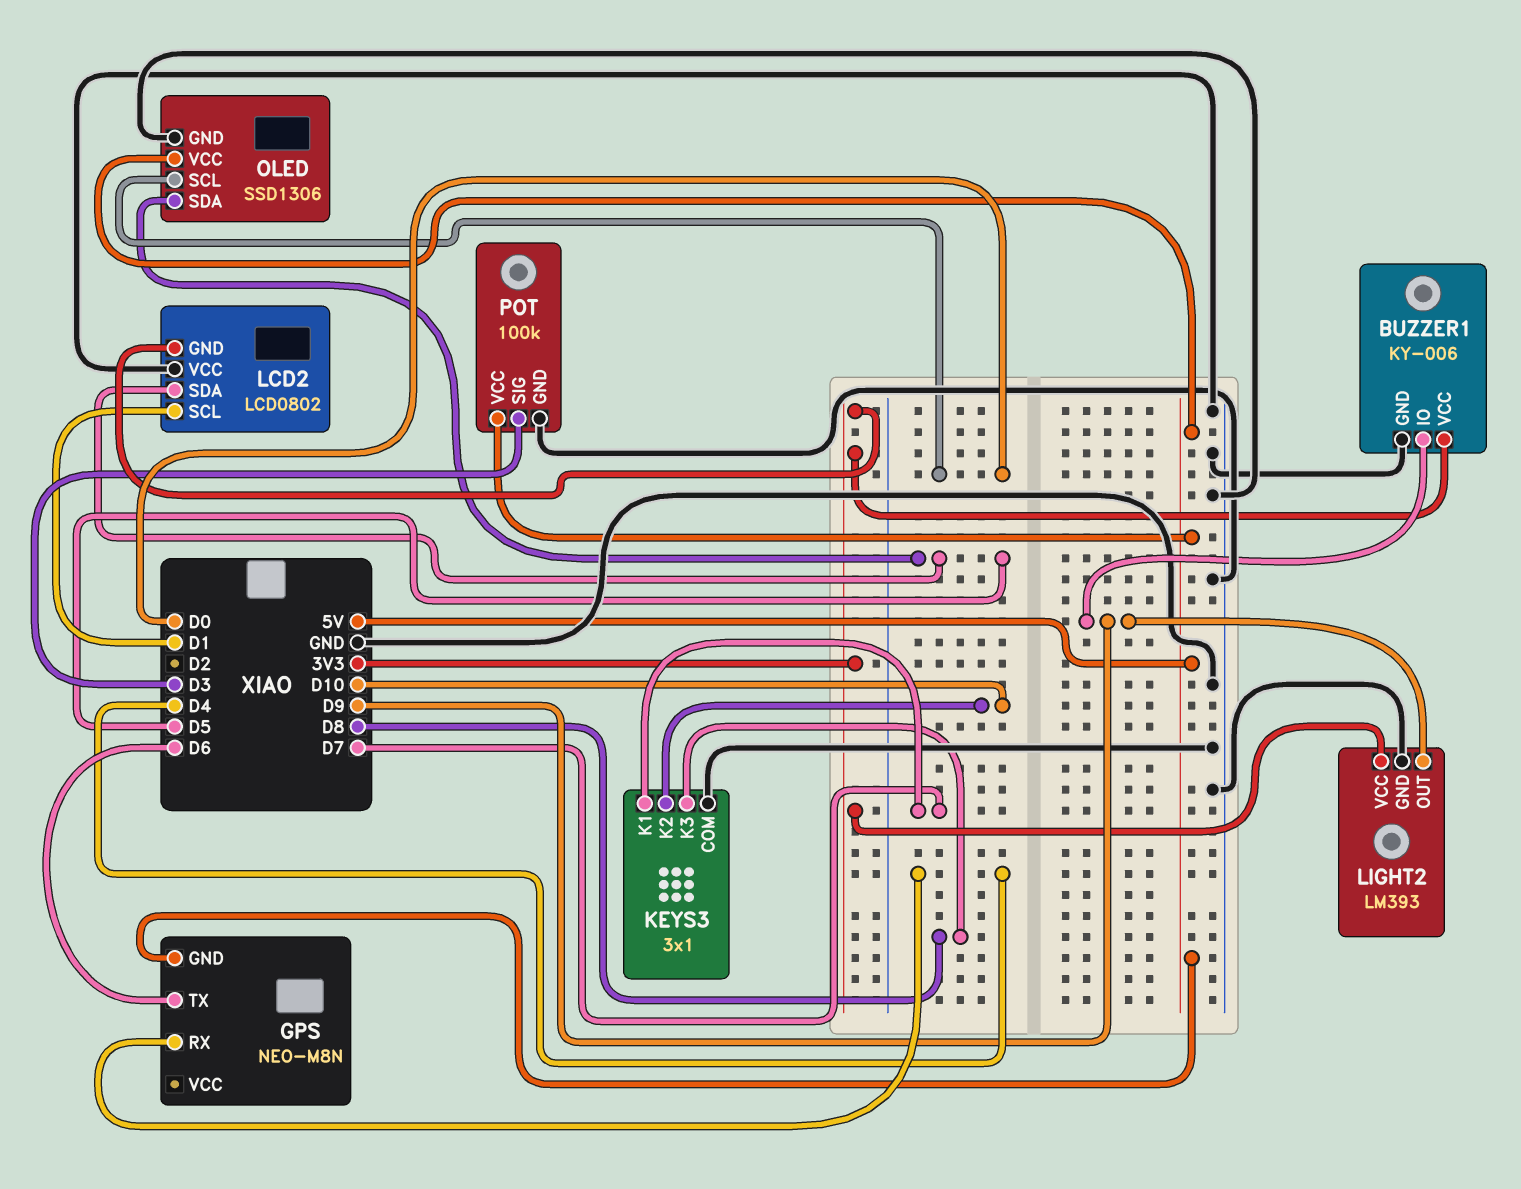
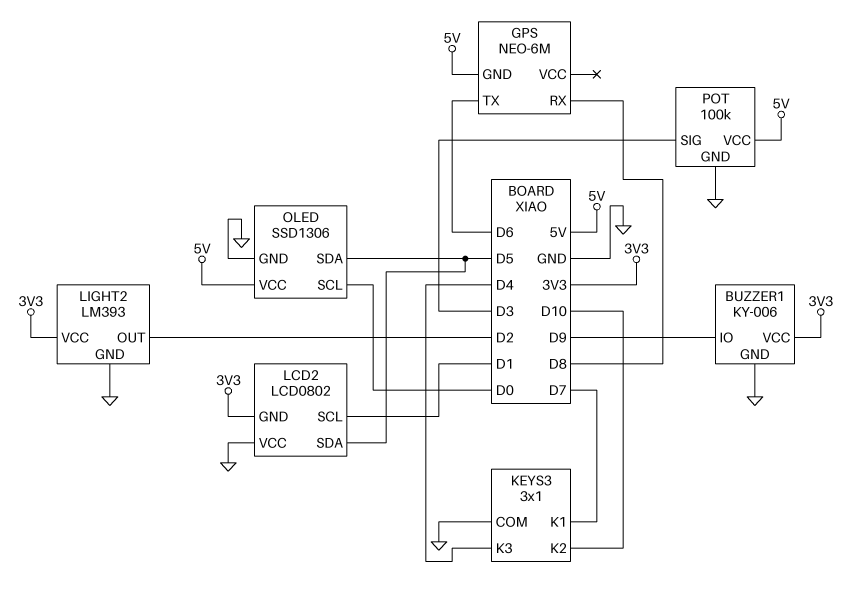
GPS: NEO-M8N -> NEO-6M
GPS pin RX: D4 -> D8
KEYS3 pin K3: D8 -> D4
LIGHT2 pin OUT: D9 -> D2

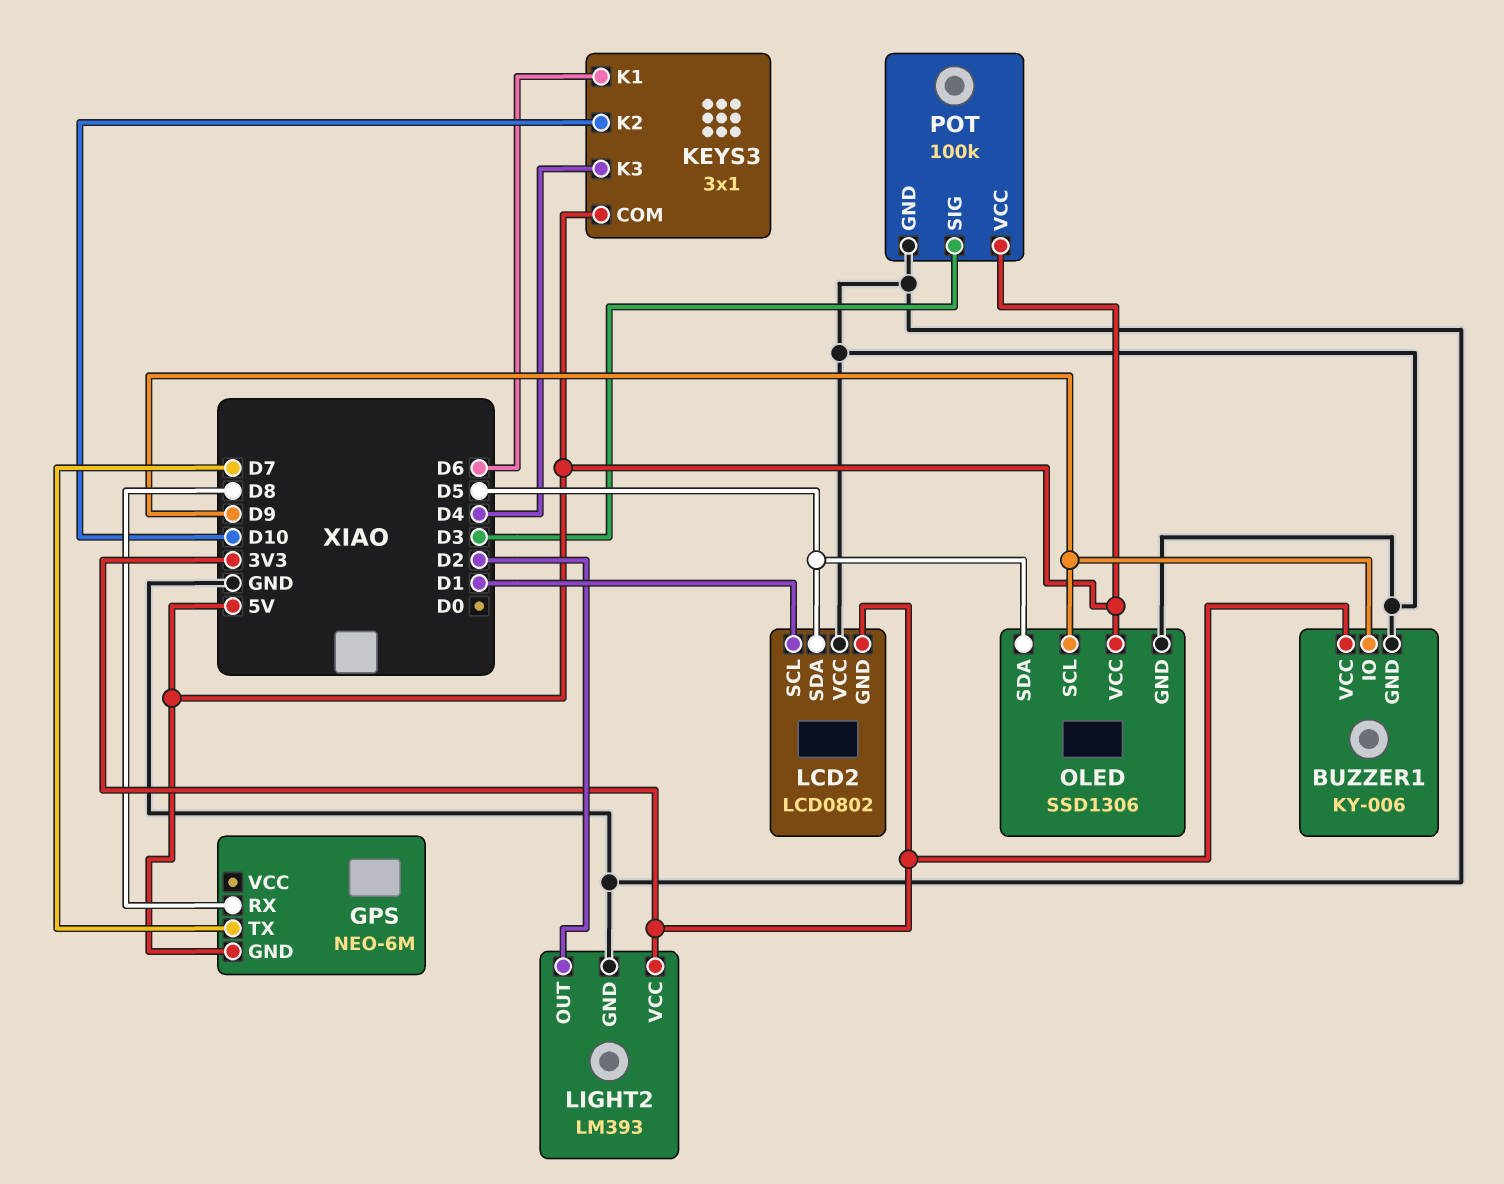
GPS pin TX: D6 -> D7
KEYS3 pin COM: GND -> 5V
KEYS3 pin K1: D7 -> D6
OLED pin SCL: D0 -> D9

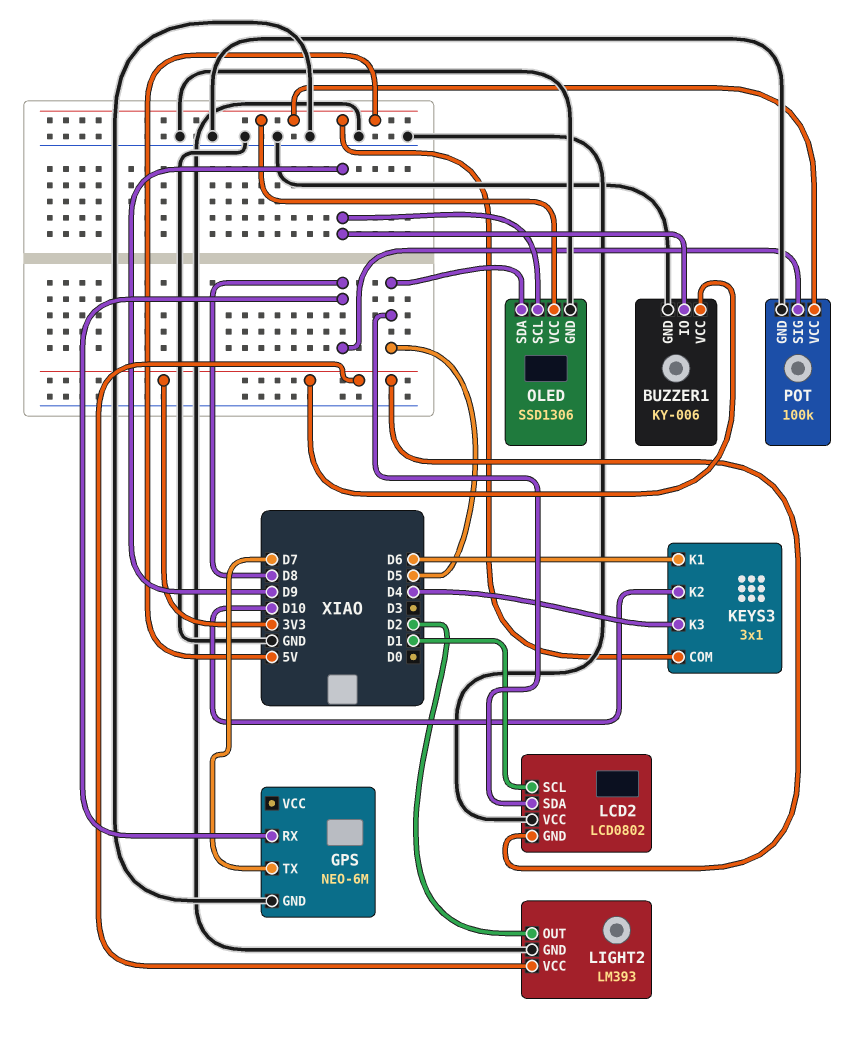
GPS pin GND: 5V -> GND
POT pin SIG: D3 -> D8

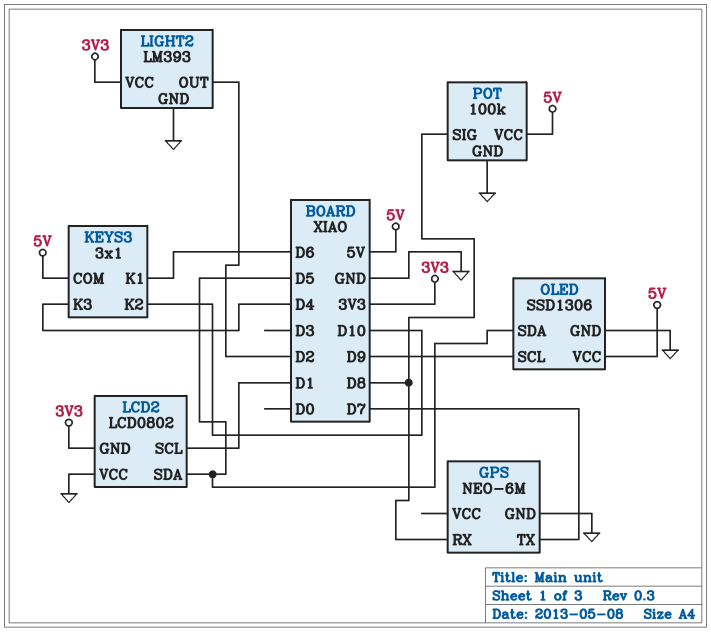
BUZZER1: KY-006 -> none
BUZZER1 pin GND: GND -> none
BUZZER1 pin IO: D9 -> none
BUZZER1 pin VCC: 3V3 -> none

